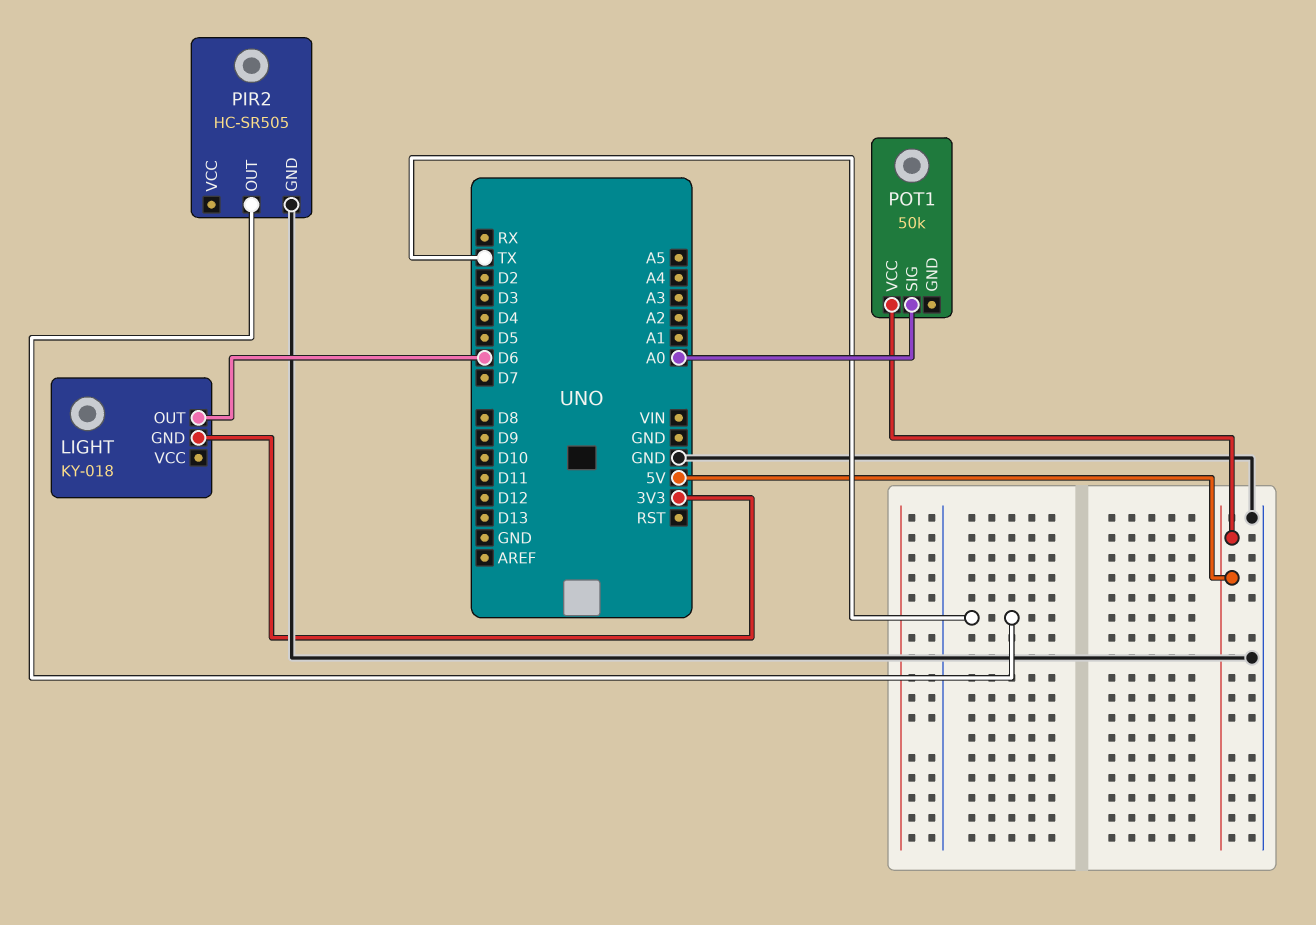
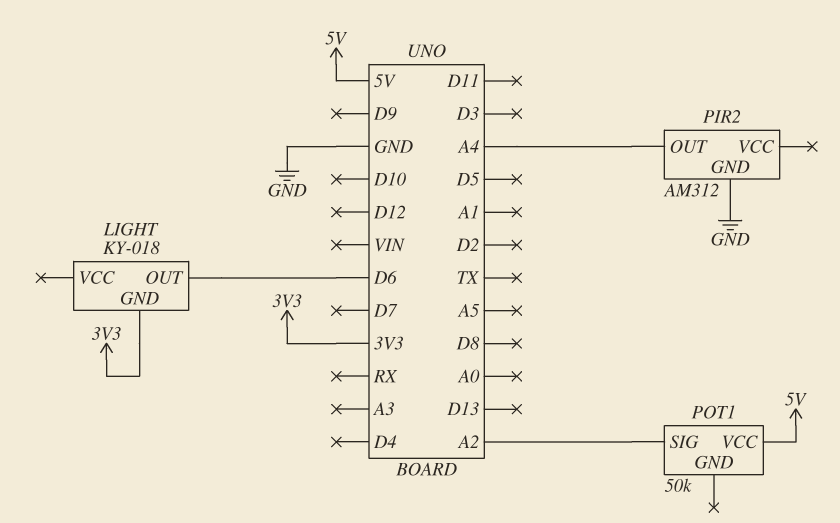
PIR2: HC-SR505 -> AM312
PIR2 pin OUT: TX -> A4
POT1 pin SIG: A0 -> A2

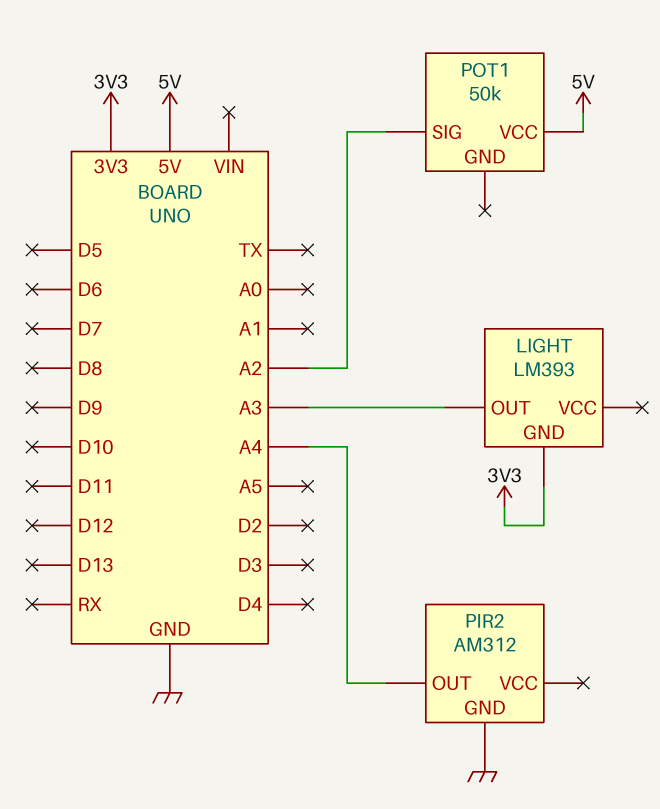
LIGHT: KY-018 -> LM393
LIGHT pin OUT: D6 -> A3

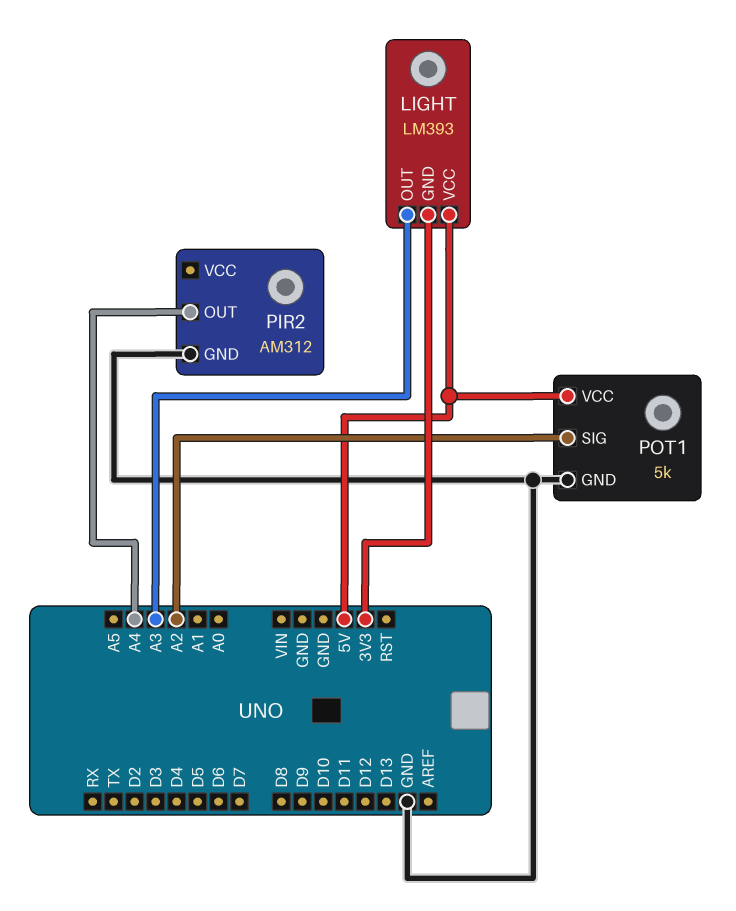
LIGHT pin VCC: none -> 5V
POT1: 50k -> 5k
POT1 pin GND: none -> GND

